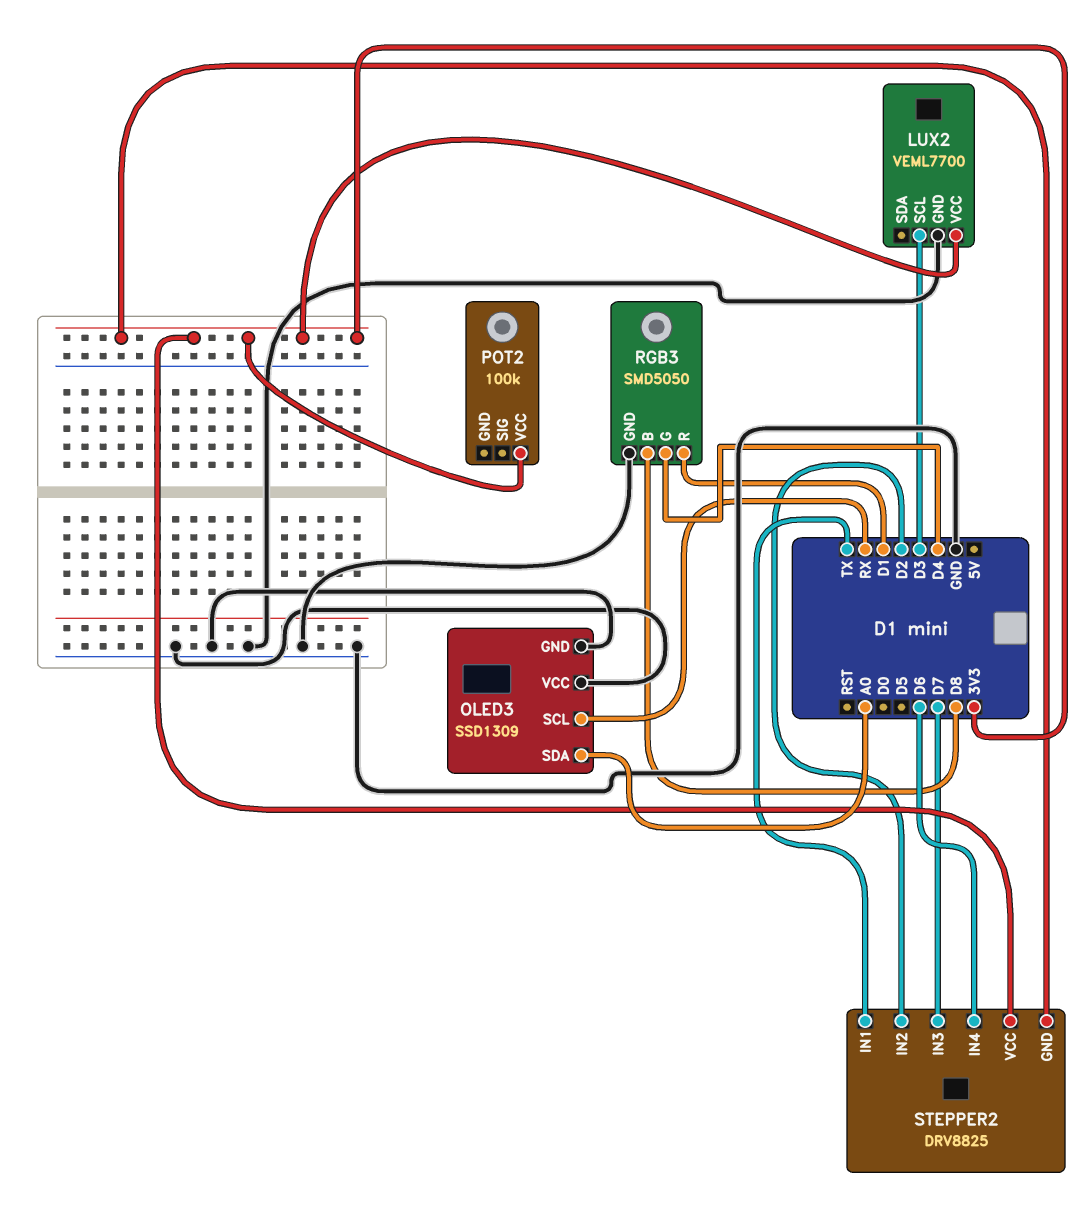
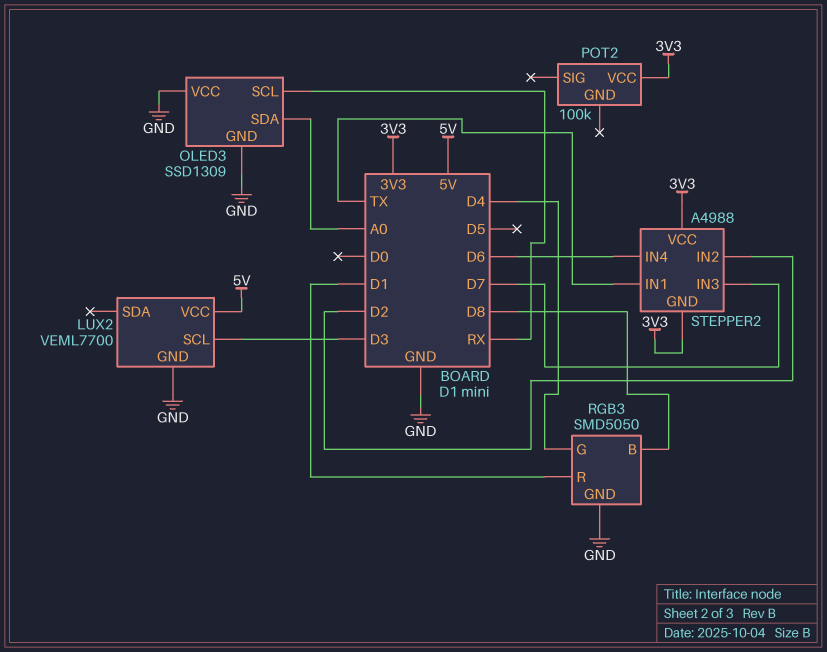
LUX2 pin VCC: 3V3 -> 5V
STEPPER2: DRV8825 -> A4988

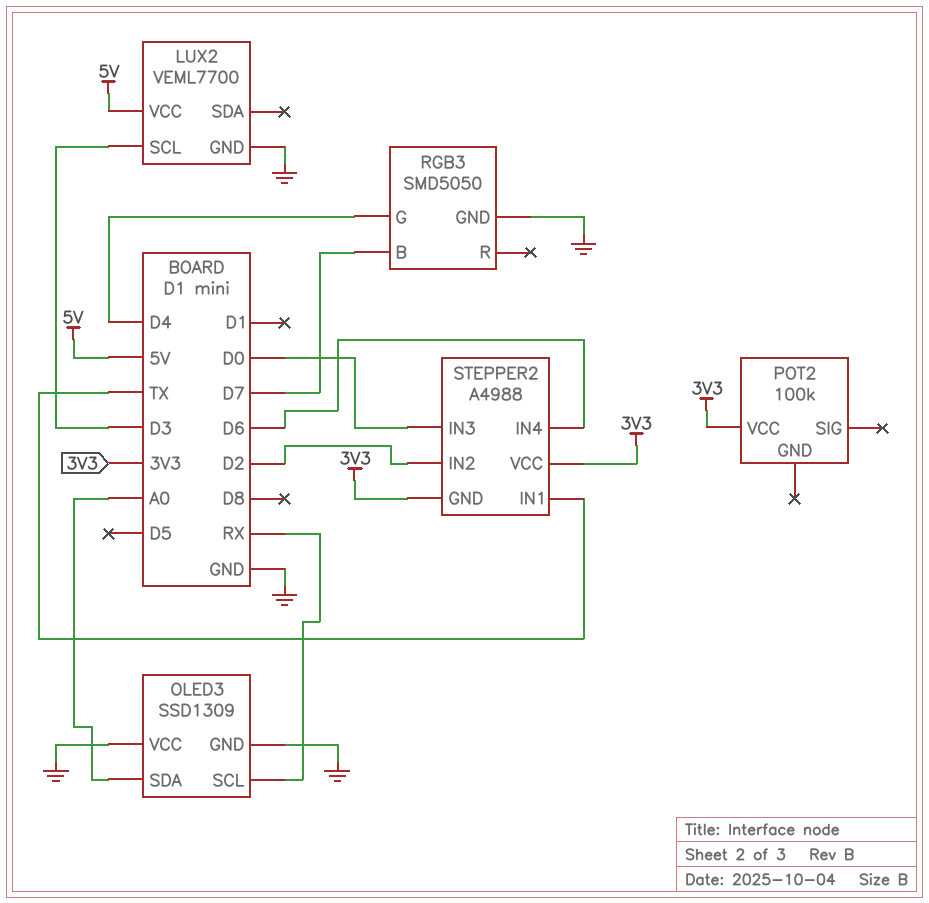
RGB3 pin B: D8 -> D7
RGB3 pin R: D1 -> none
STEPPER2 pin IN3: D7 -> D0

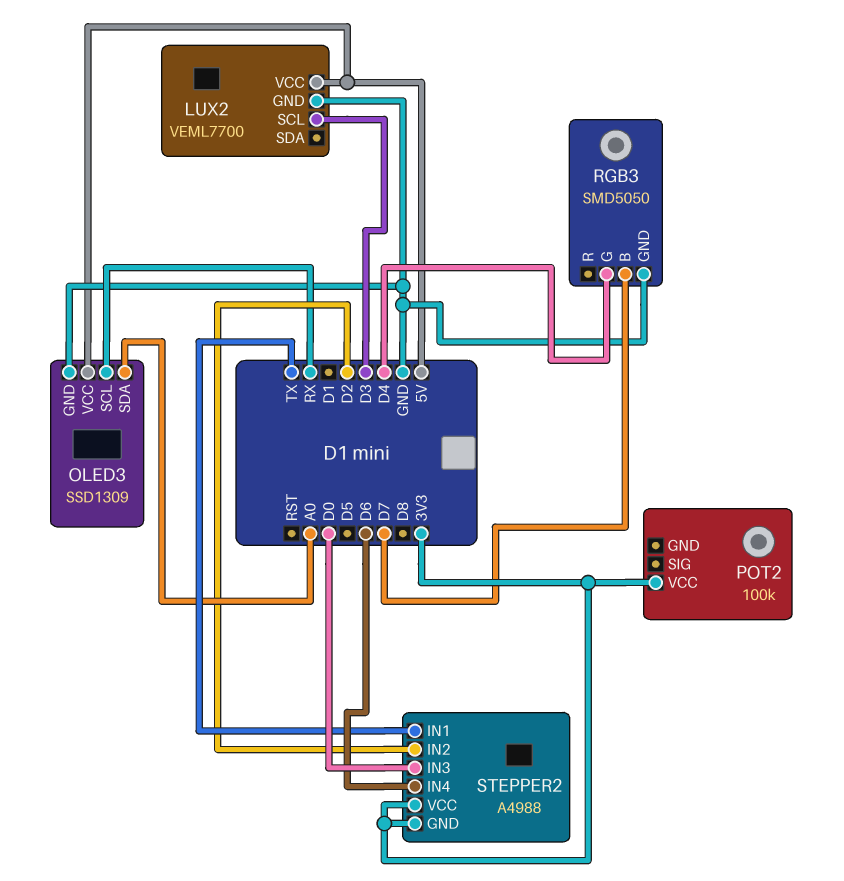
OLED3 pin VCC: GND -> 5V

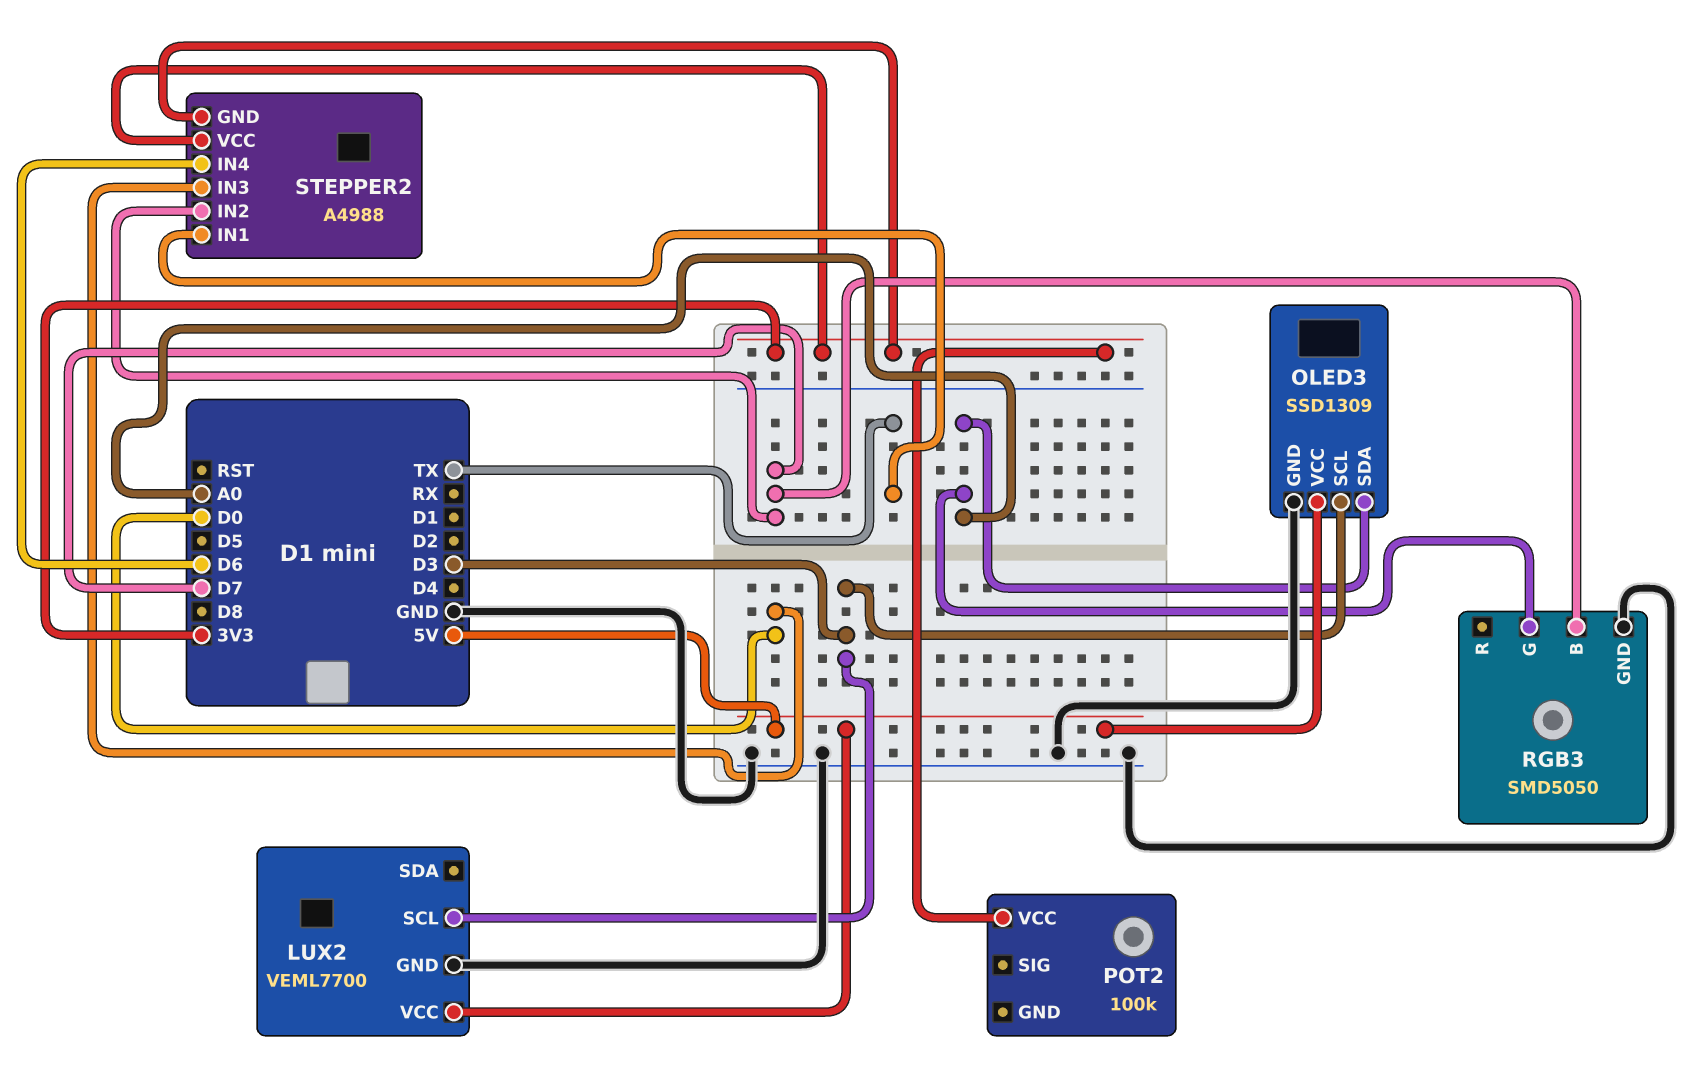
OLED3 pin SCL: RX -> D3
RGB3 pin G: D4 -> A0
STEPPER2 pin IN2: D2 -> D7

